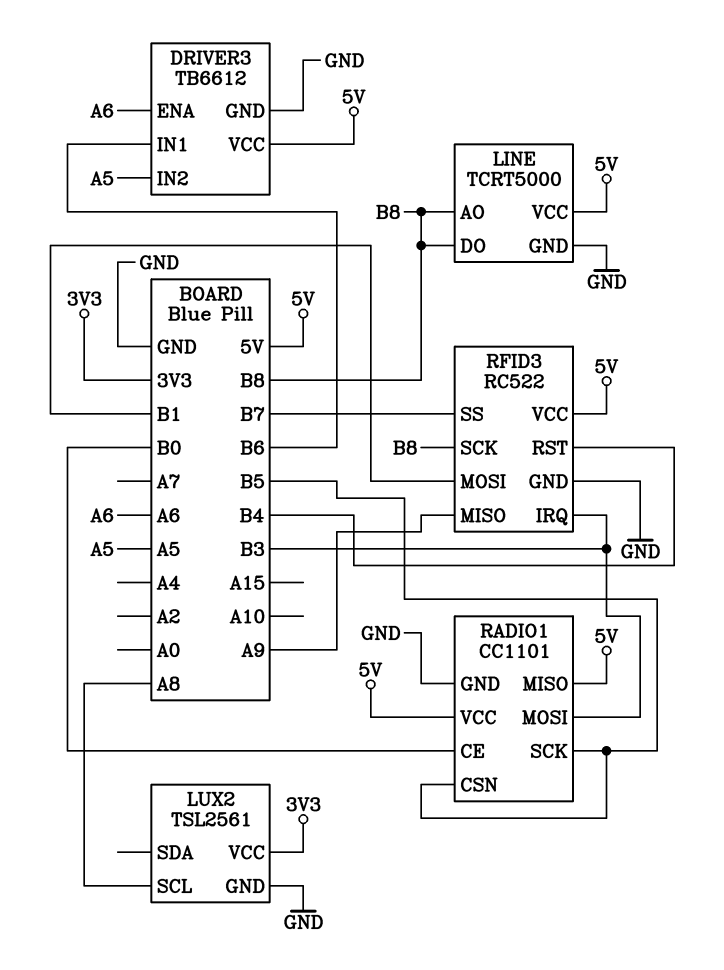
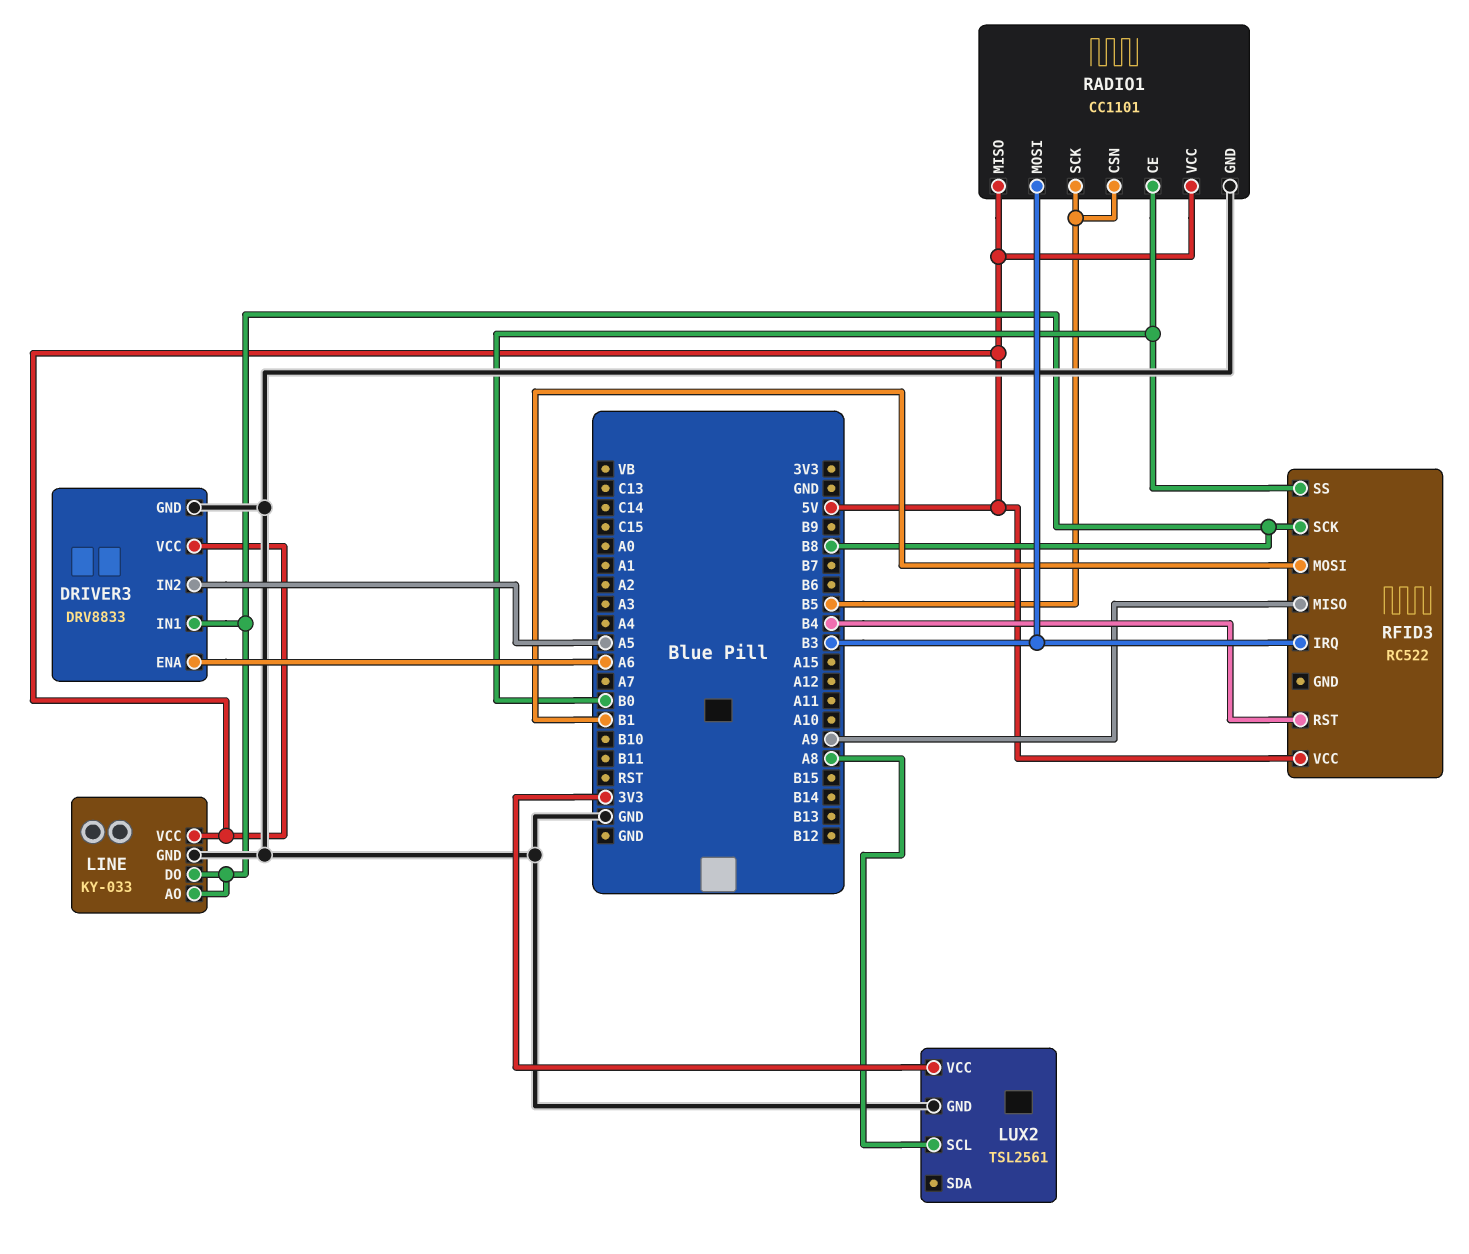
DRIVER3: TB6612 -> DRV8833
DRIVER3 pin IN1: B6 -> B8
LINE: TCRT5000 -> KY-033
RFID3 pin GND: GND -> none
RFID3 pin SS: B7 -> B0

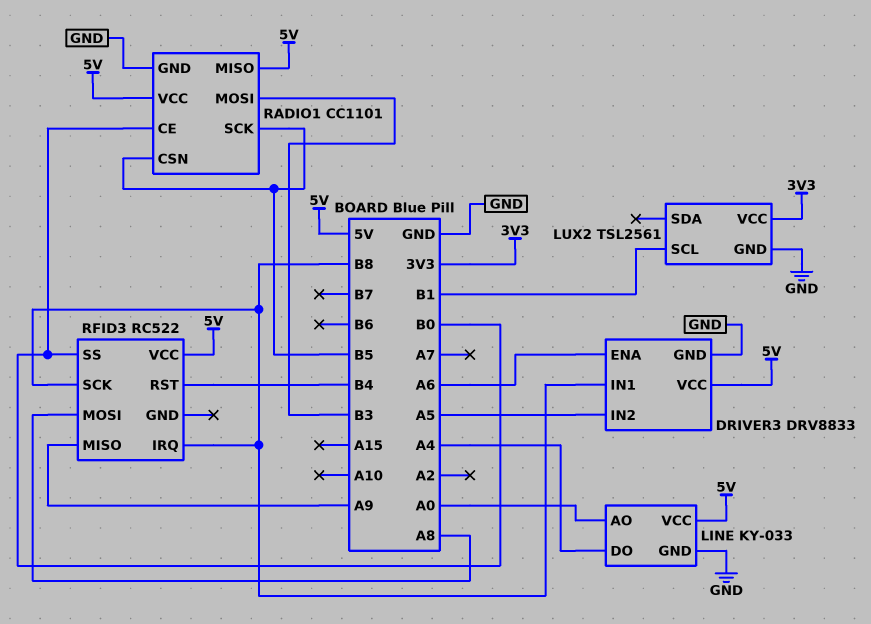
LINE pin AO: B8 -> A0
LINE pin DO: B8 -> A4
LUX2 pin SCL: A8 -> B1
RFID3 pin IRQ: B3 -> B8
RFID3 pin MOSI: B1 -> A8

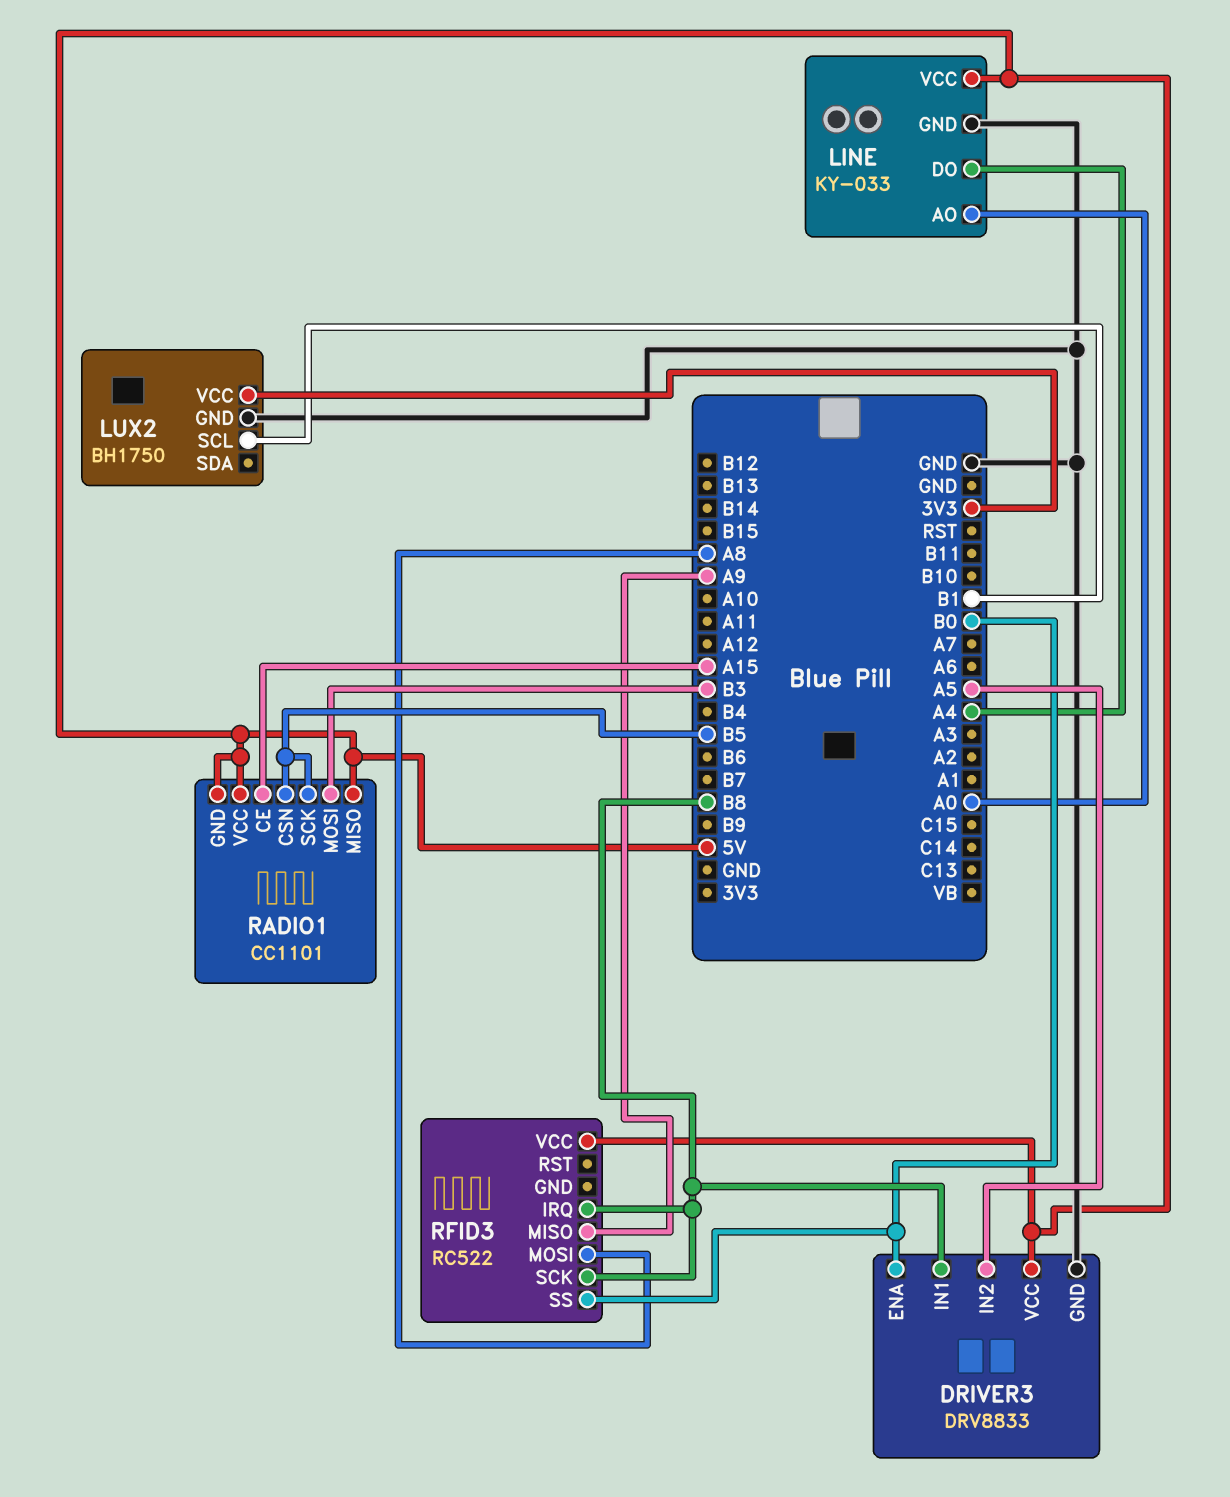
DRIVER3 pin ENA: A6 -> B0
LUX2: TSL2561 -> BH1750
RADIO1 pin CE: B0 -> A15
RADIO1 pin GND: GND -> 5V
RFID3 pin RST: B4 -> none

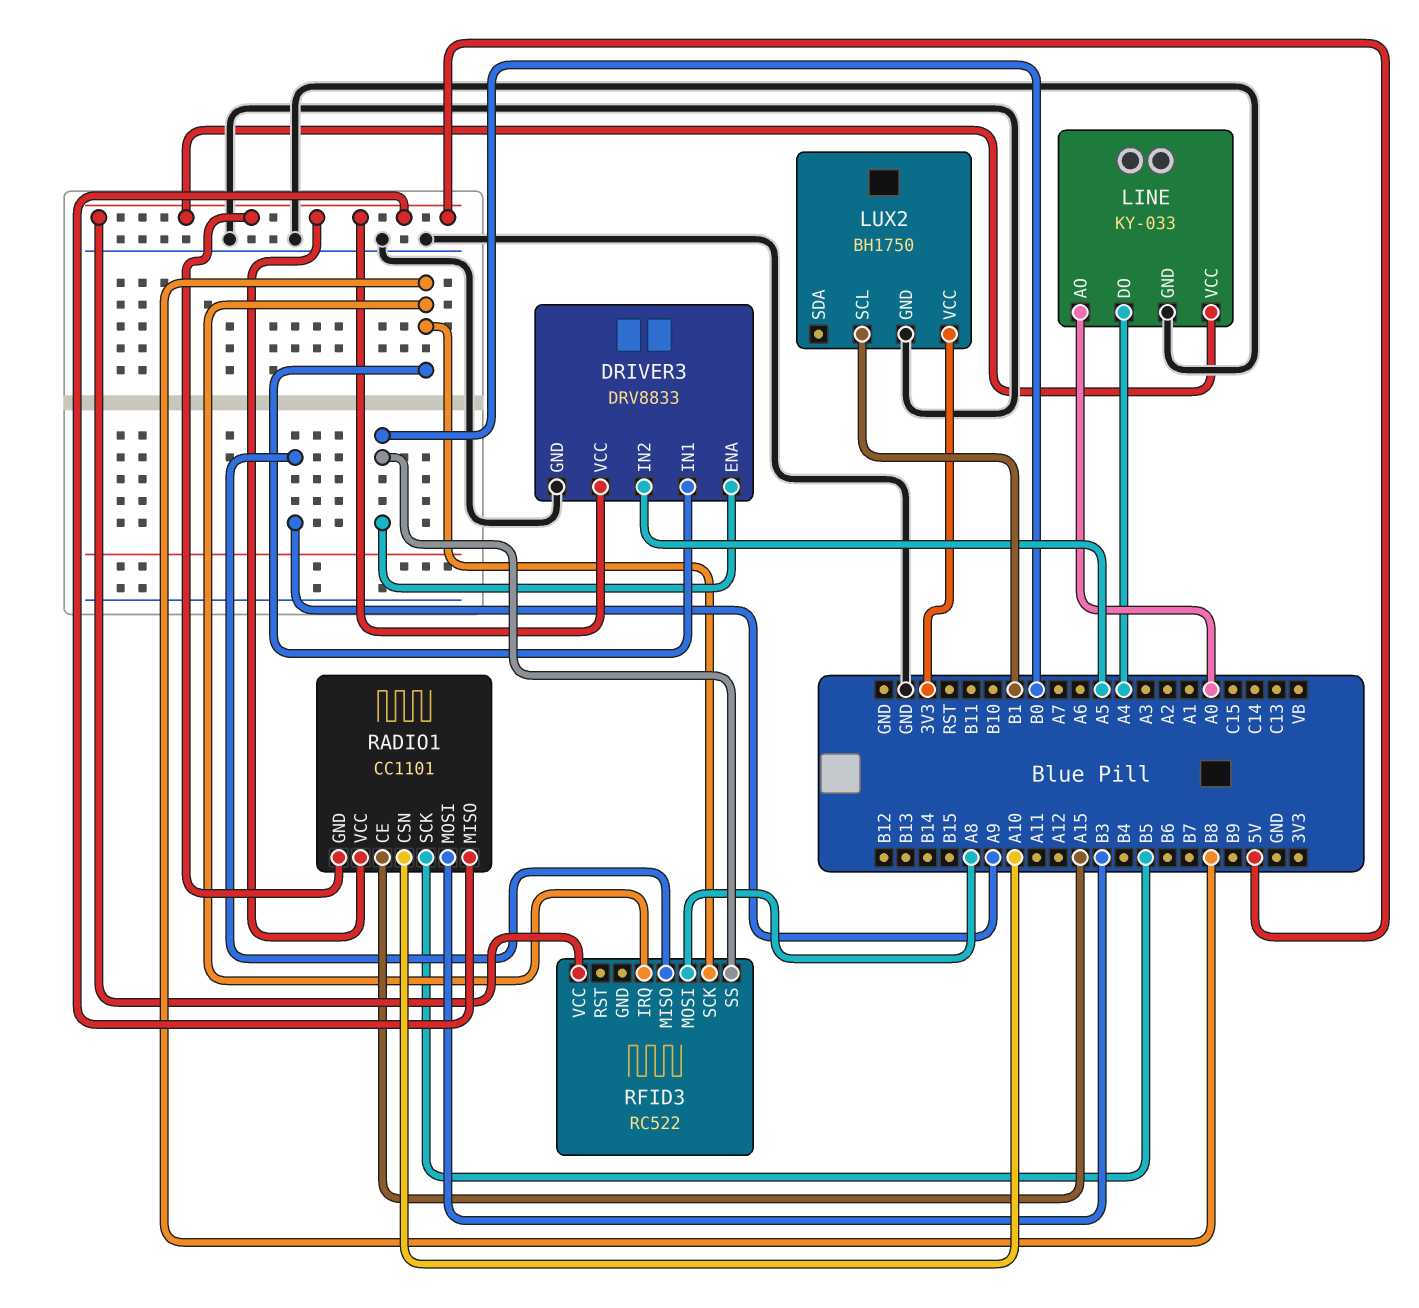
RADIO1 pin CSN: B5 -> A10

